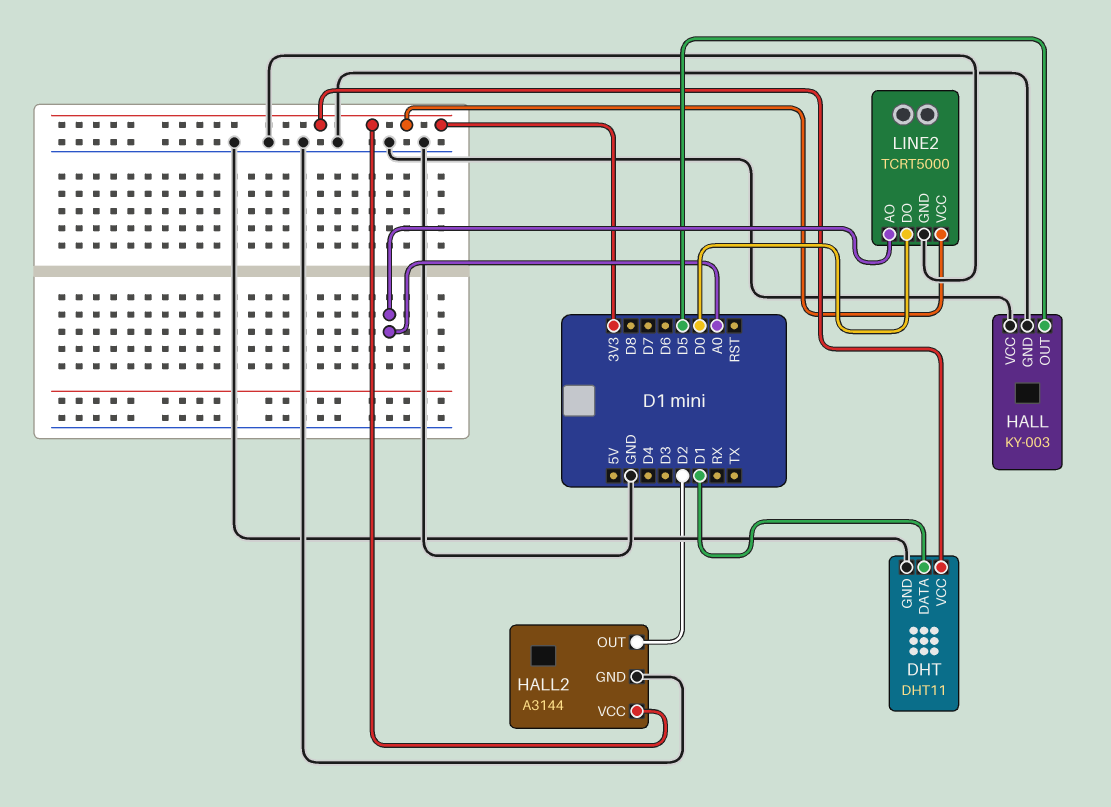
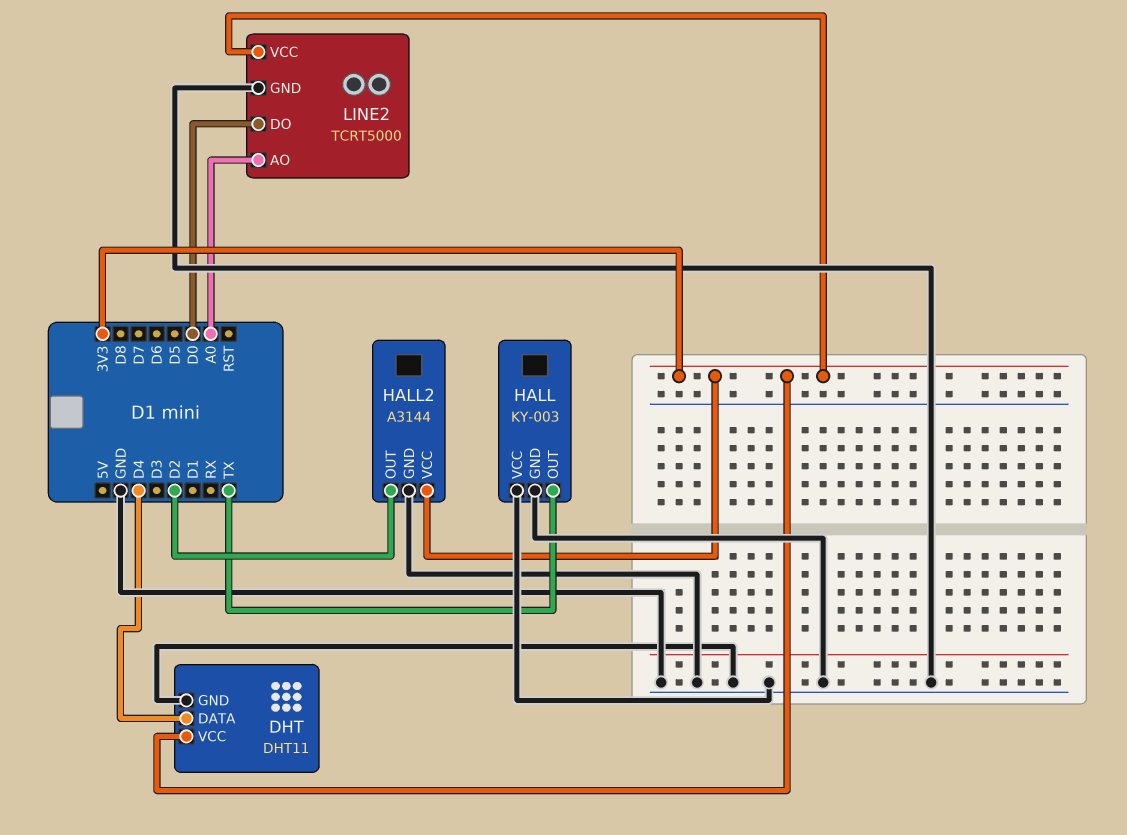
DHT pin DATA: D1 -> D4
HALL pin OUT: D5 -> TX

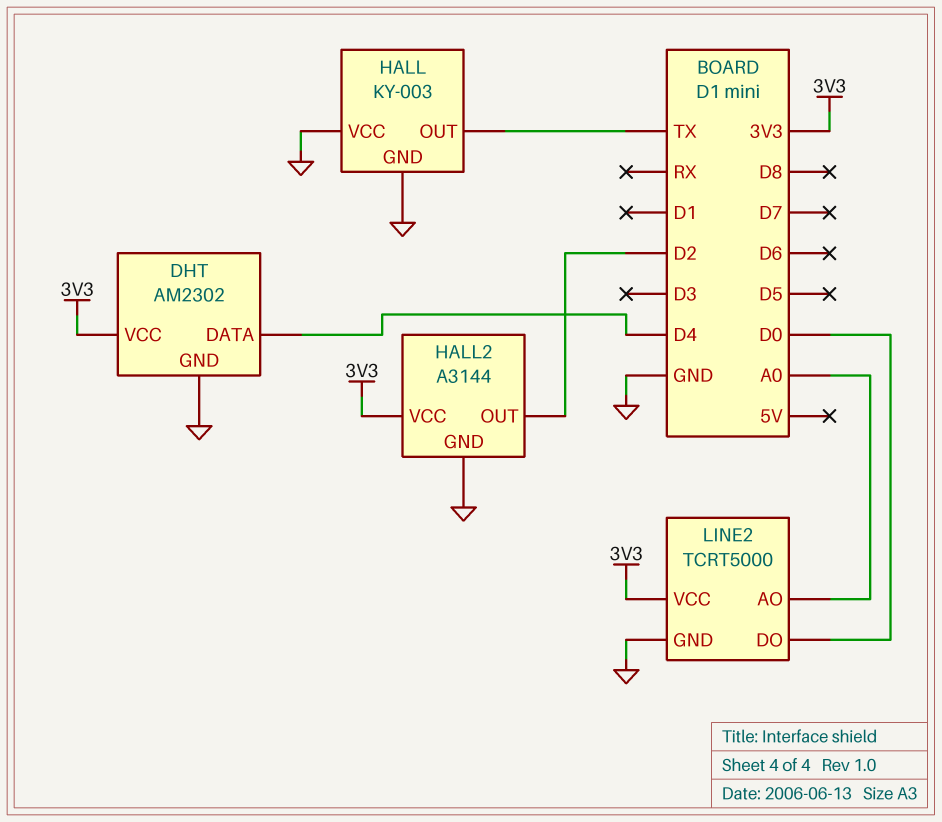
DHT: DHT11 -> AM2302

